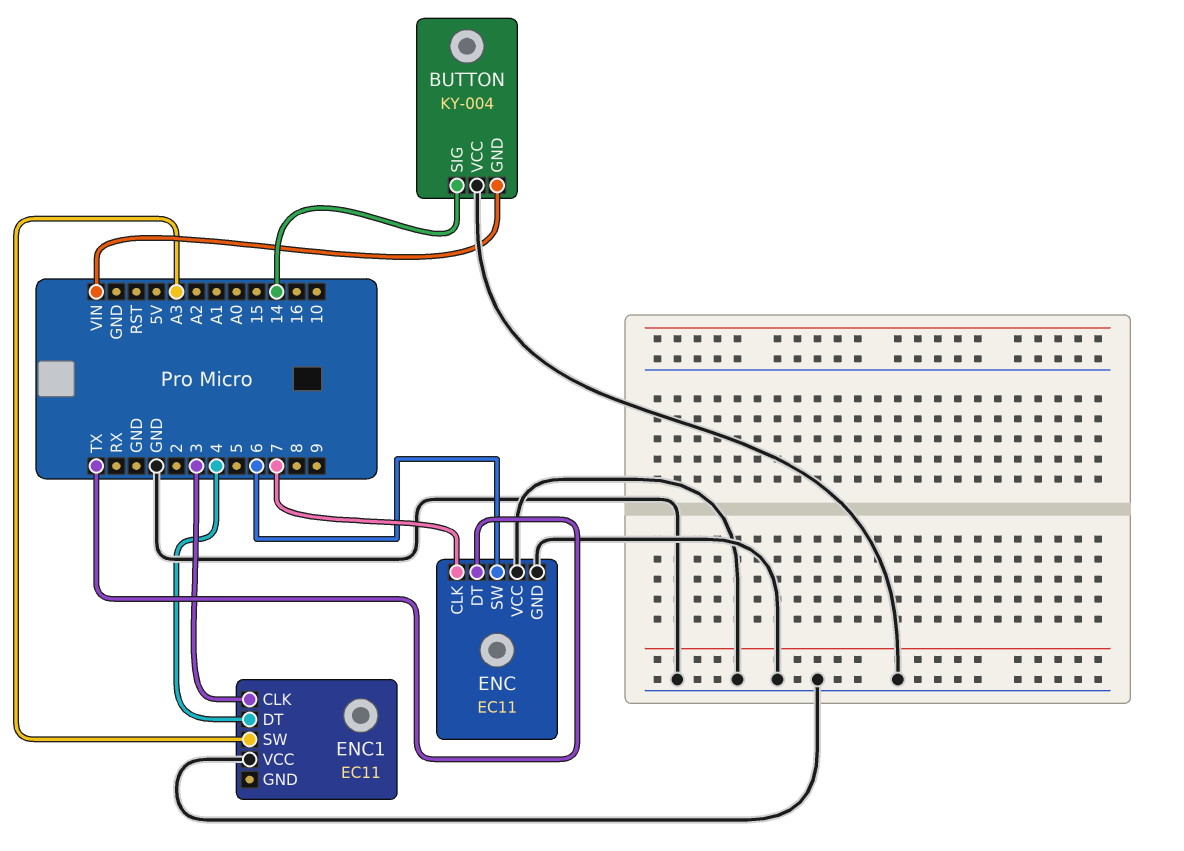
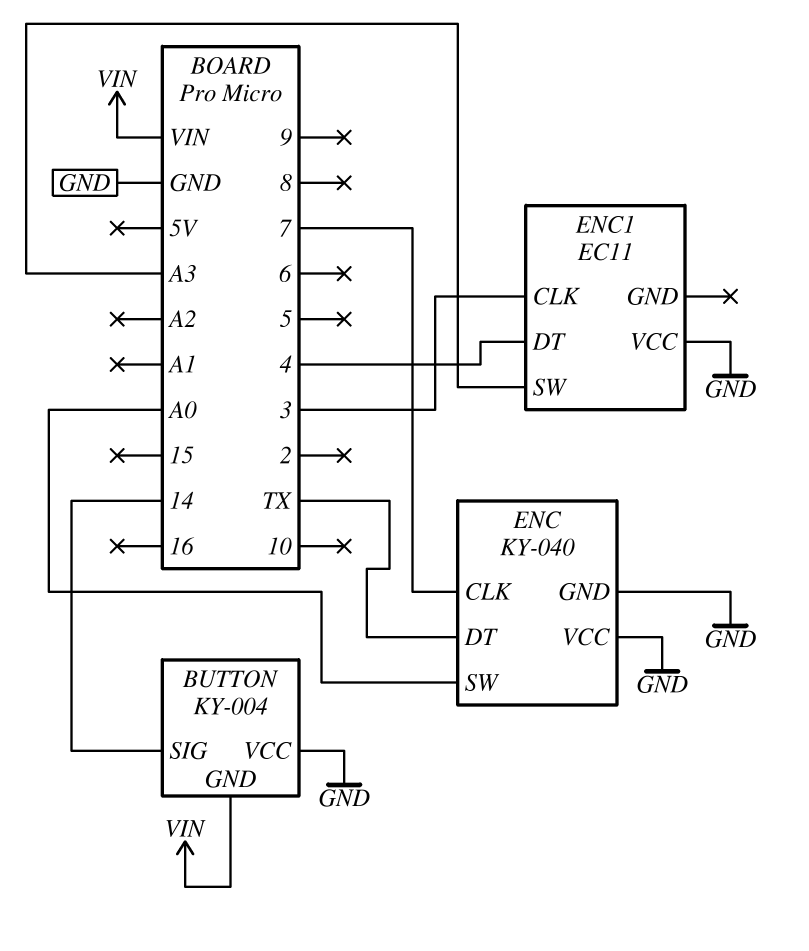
ENC: EC11 -> KY-040
ENC pin SW: 6 -> A0

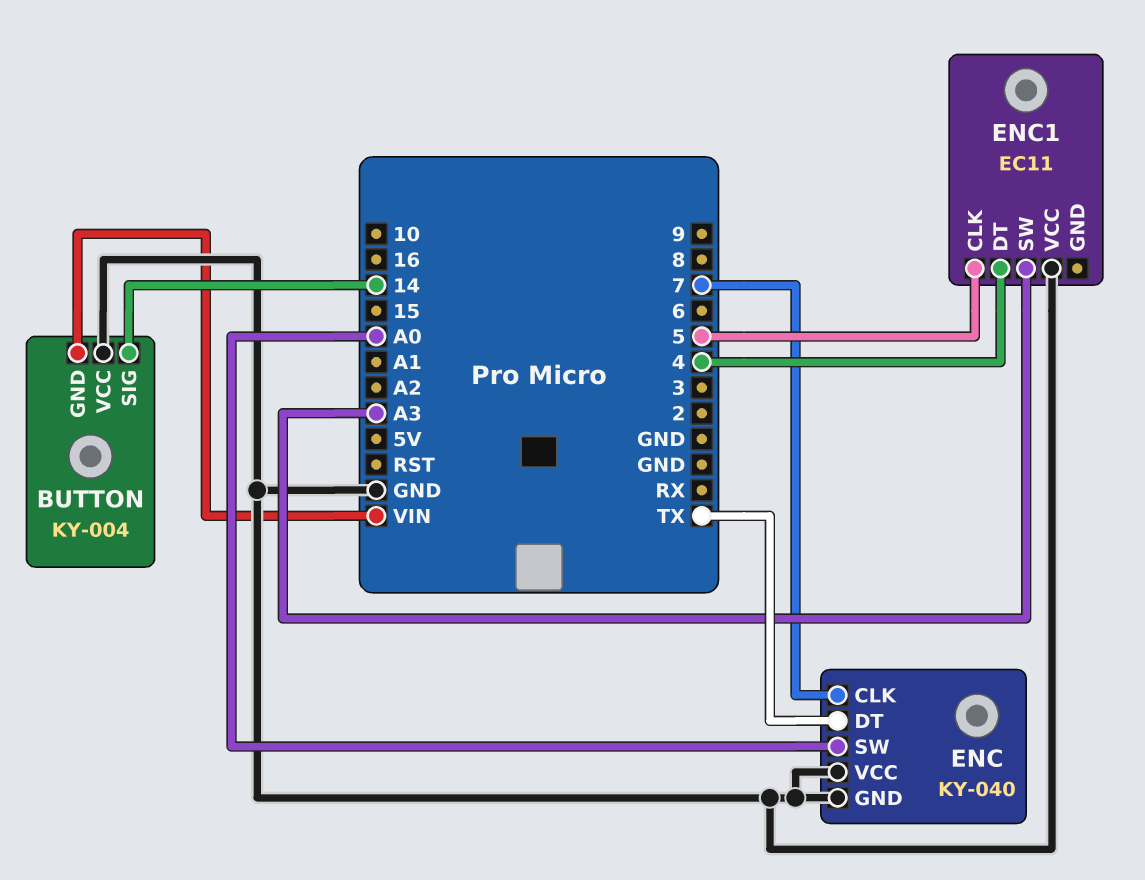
ENC1 pin CLK: 3 -> 5

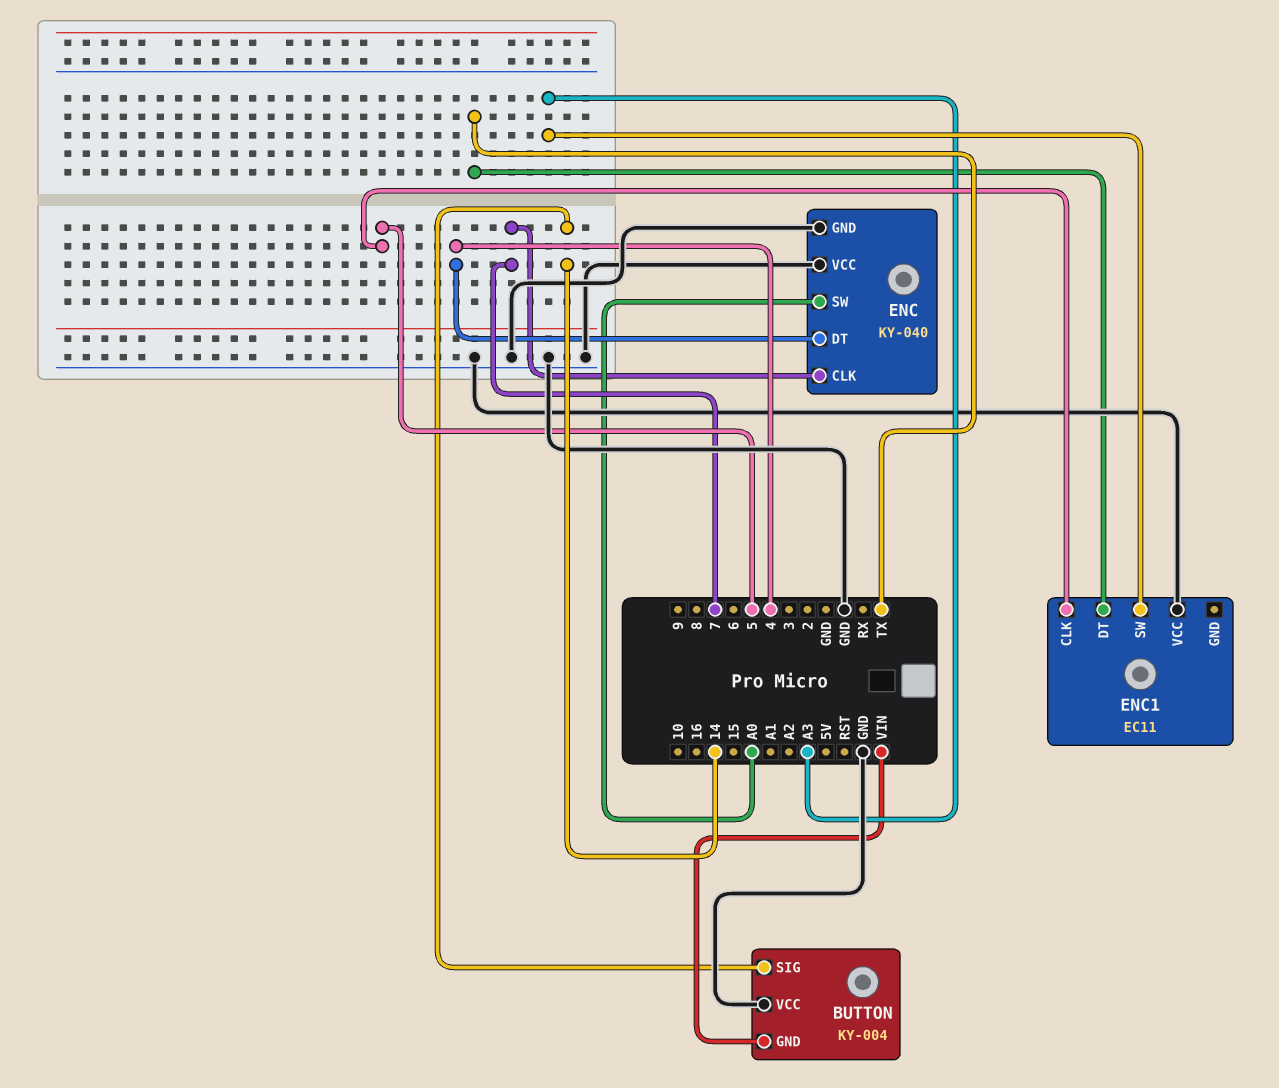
ENC pin DT: TX -> 4
ENC1 pin DT: 4 -> TX

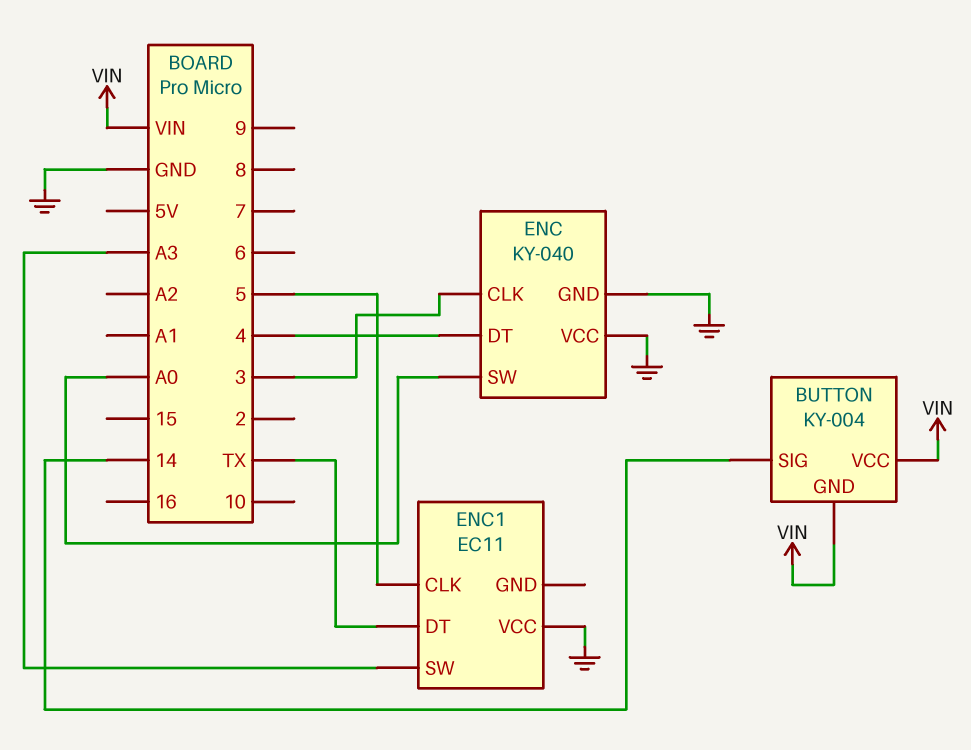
BUTTON pin VCC: GND -> VIN
ENC pin CLK: 7 -> 3

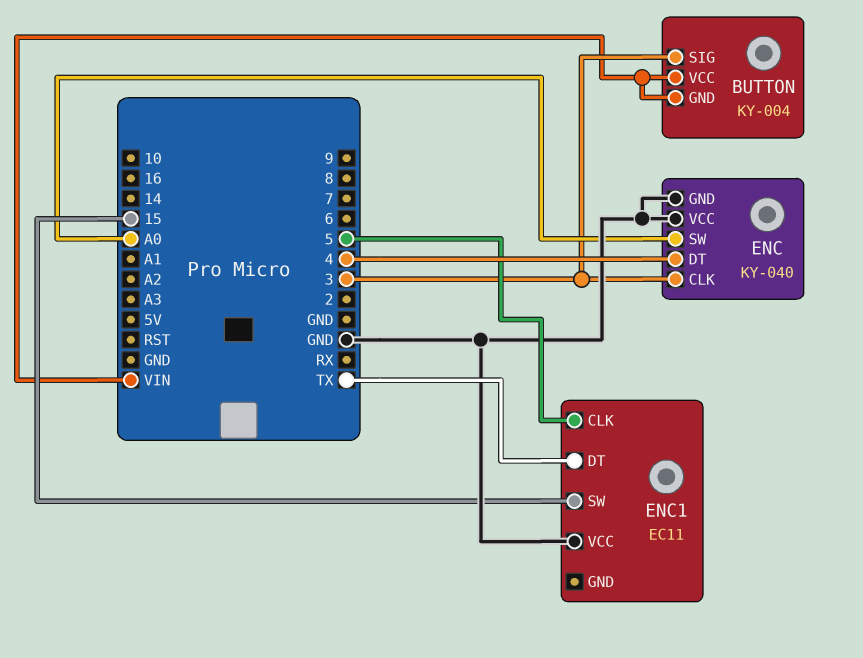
BUTTON pin SIG: 14 -> 3
ENC1 pin SW: A3 -> 15

